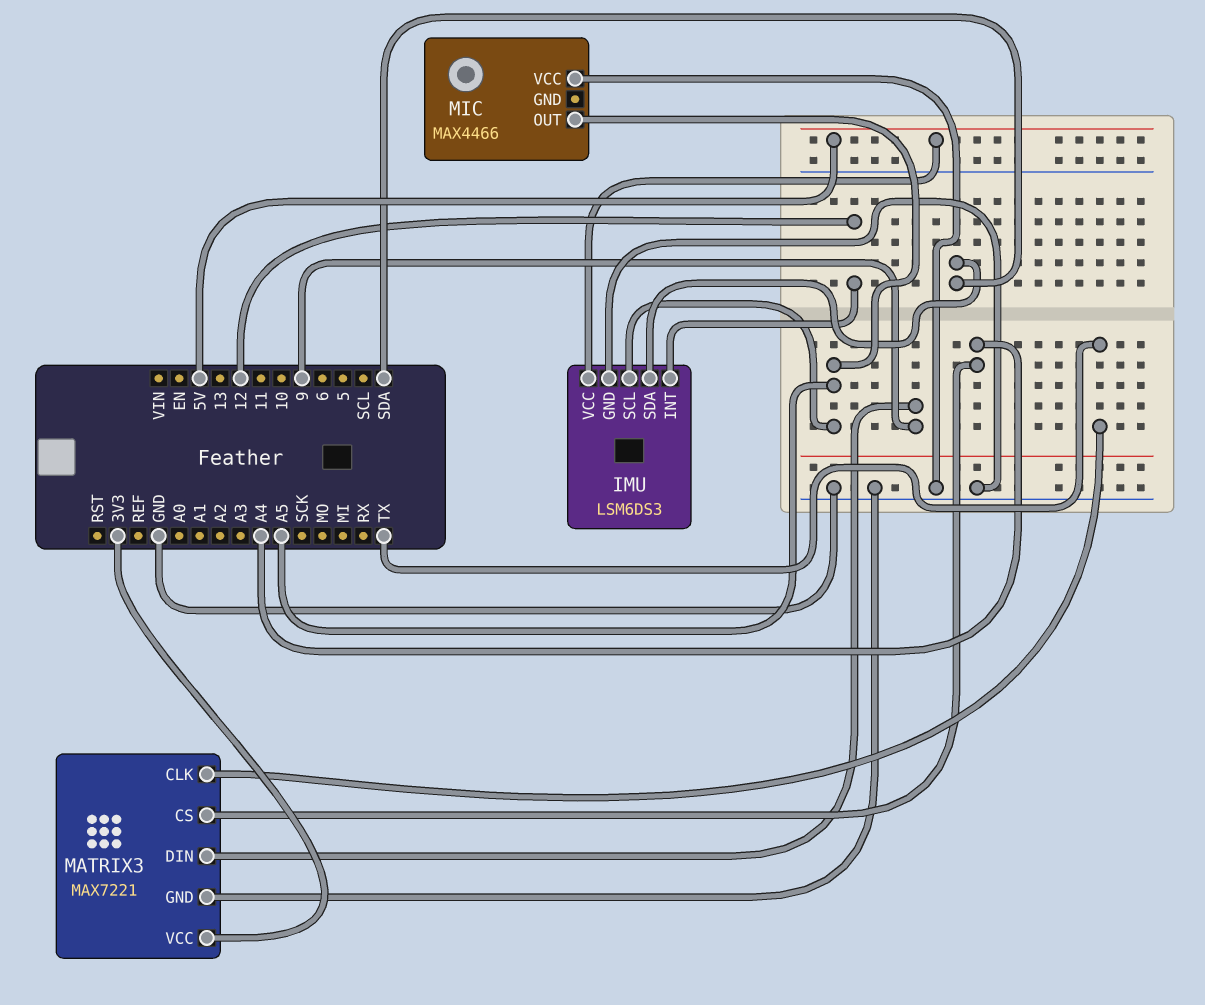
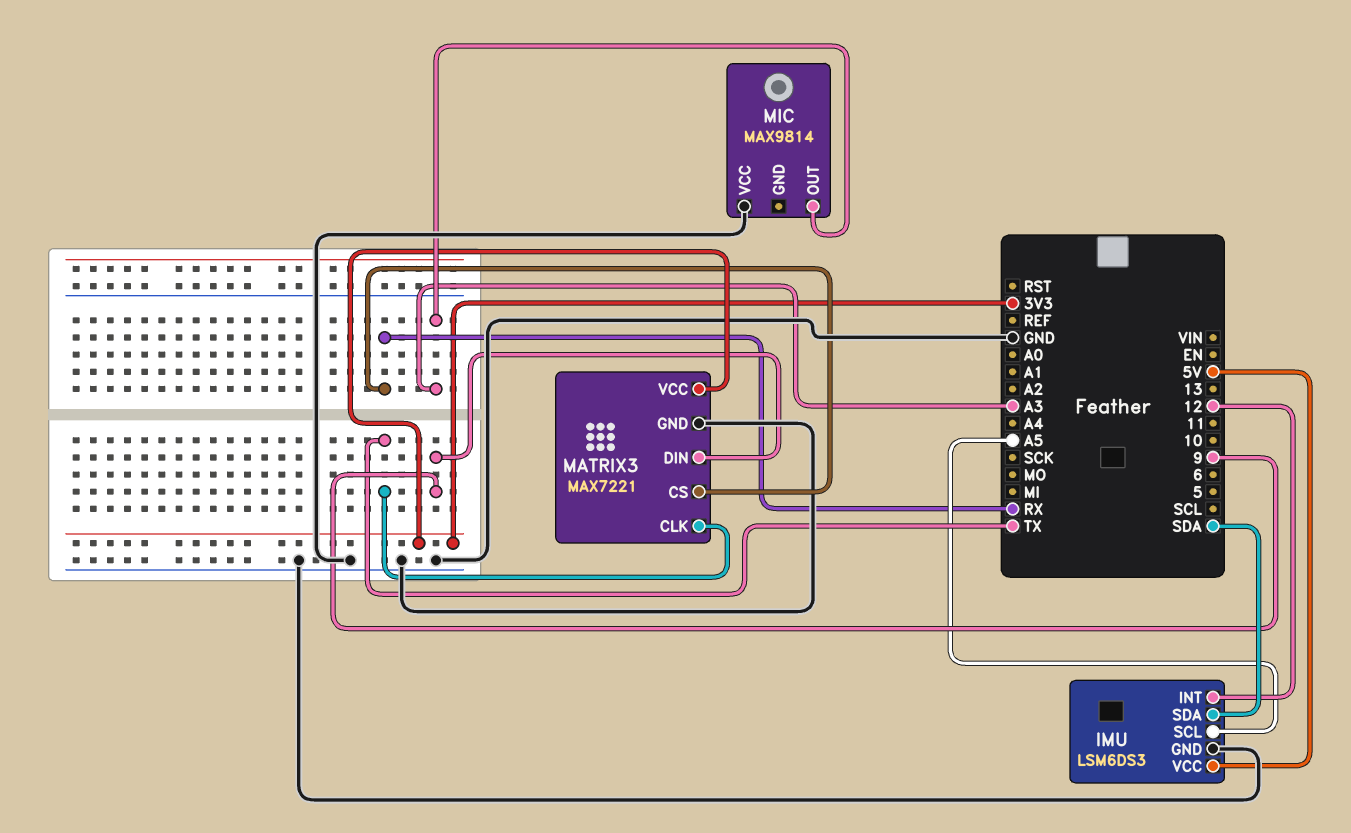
MATRIX3 pin CS: A4 -> RX
MIC: MAX4466 -> MAX9814
MIC pin OUT: A5 -> A3

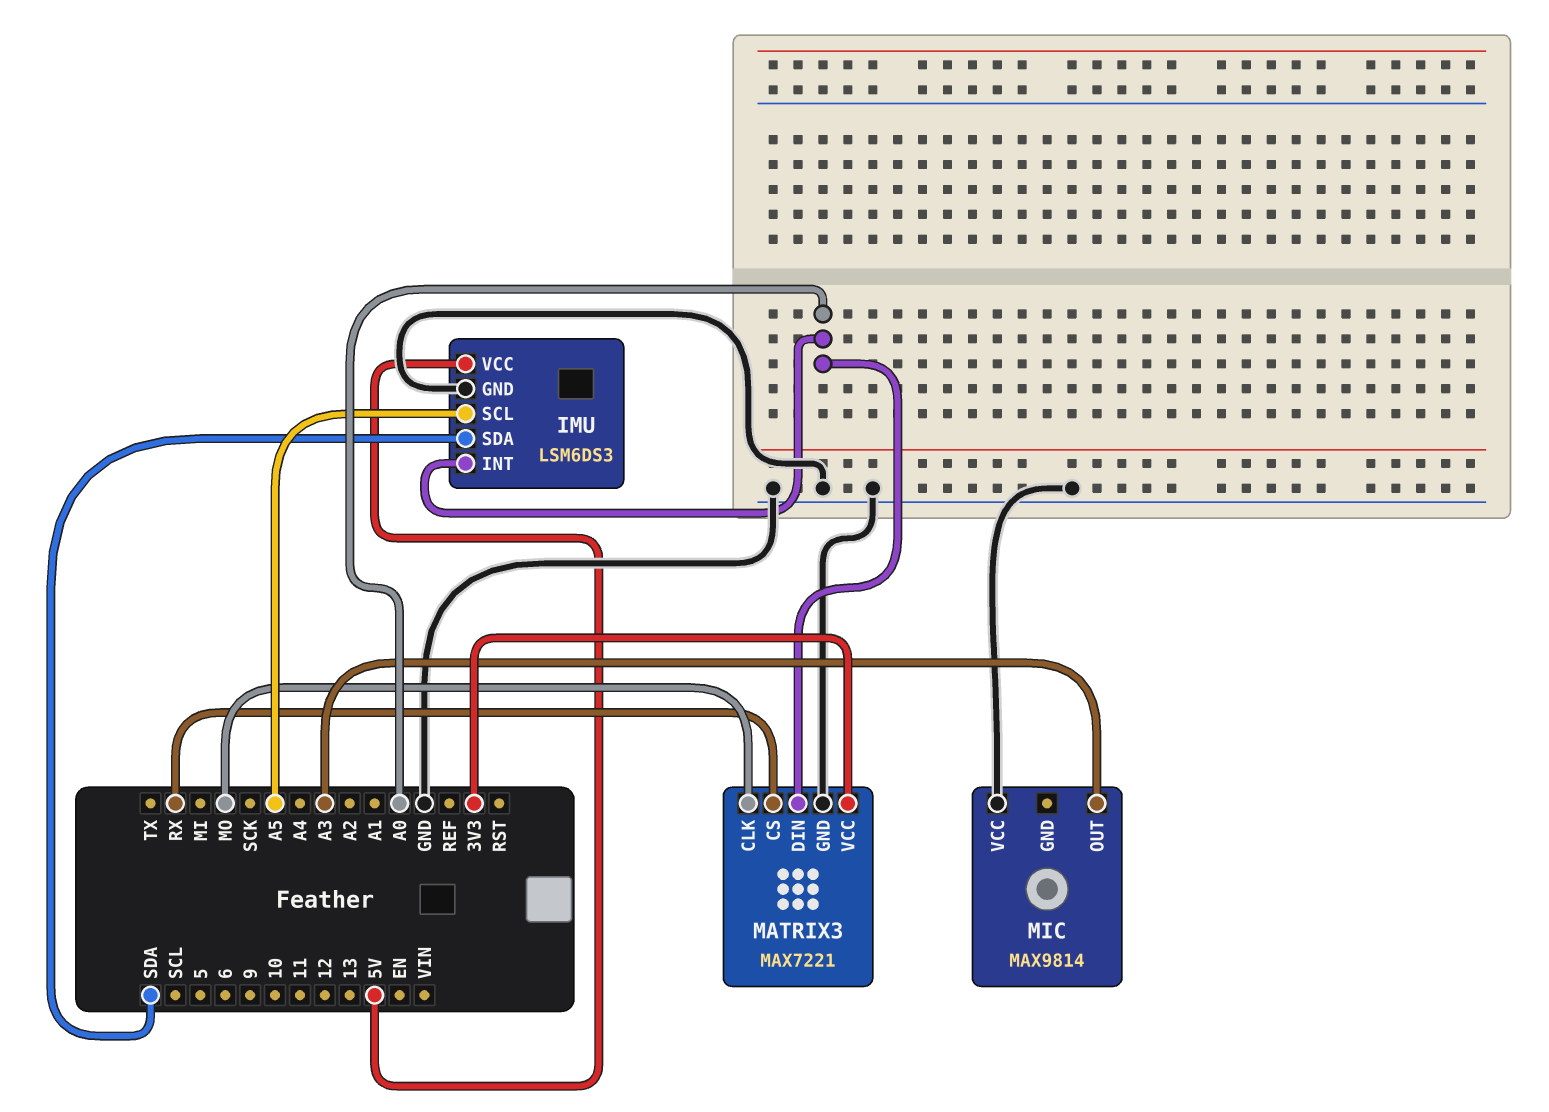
IMU pin INT: 12 -> A0
MATRIX3 pin CLK: TX -> MO
MATRIX3 pin DIN: 9 -> A0

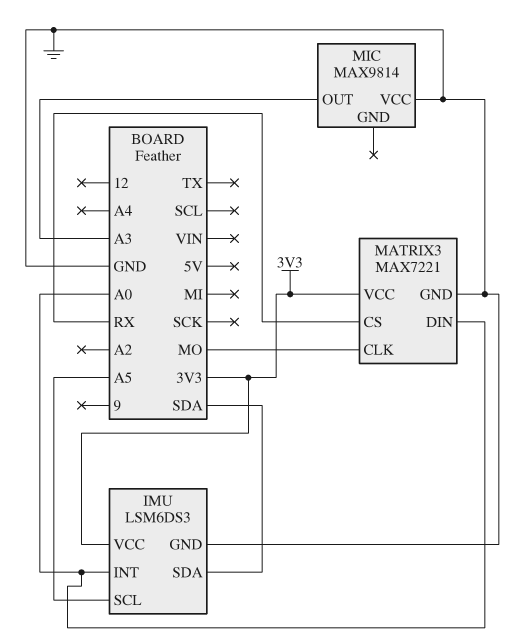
IMU pin VCC: 5V -> 3V3

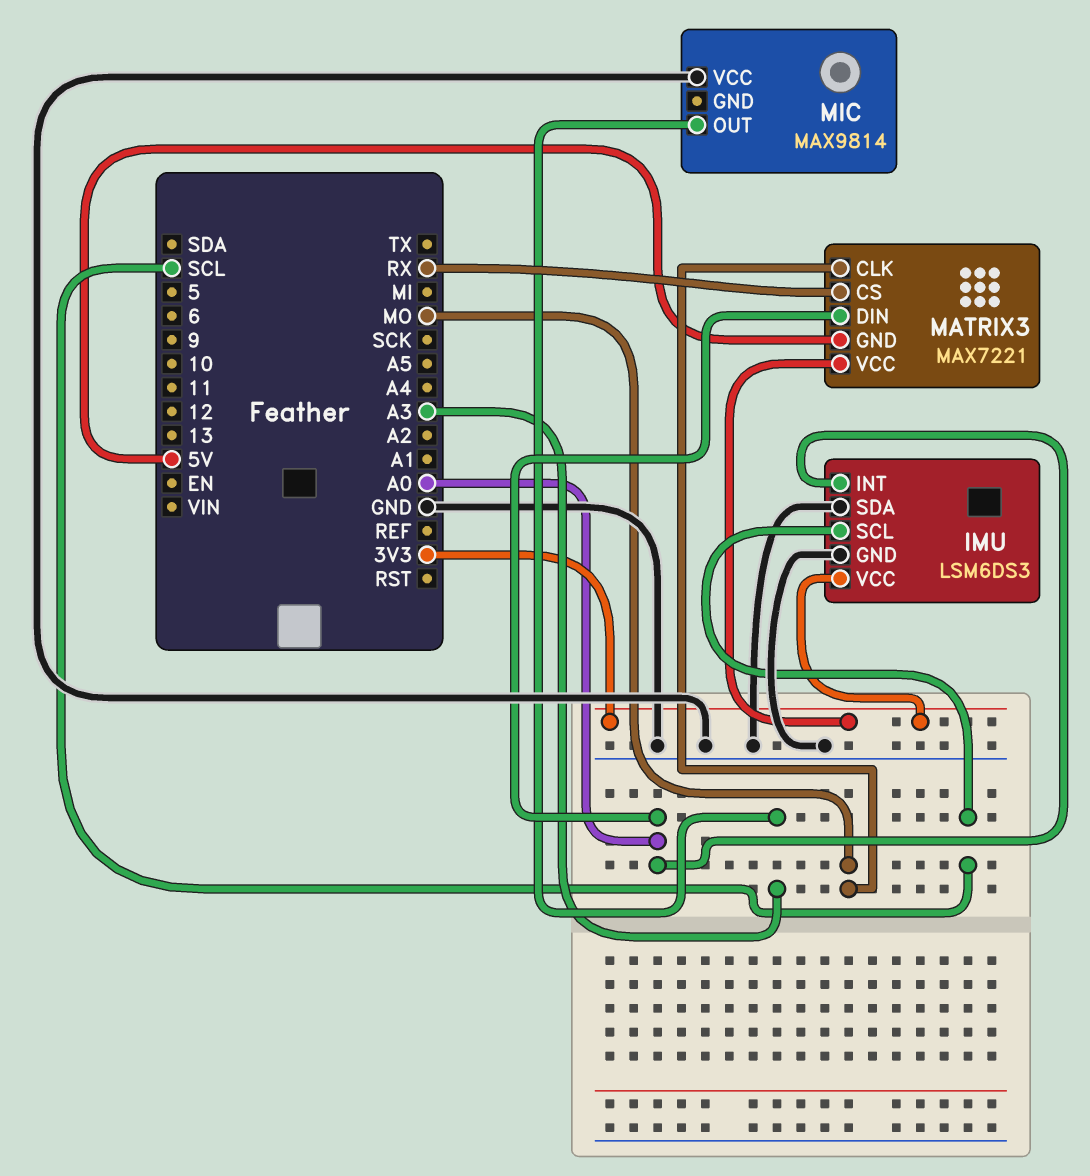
IMU pin SCL: A5 -> SCL
IMU pin SDA: SDA -> GND
MATRIX3 pin GND: GND -> 5V

